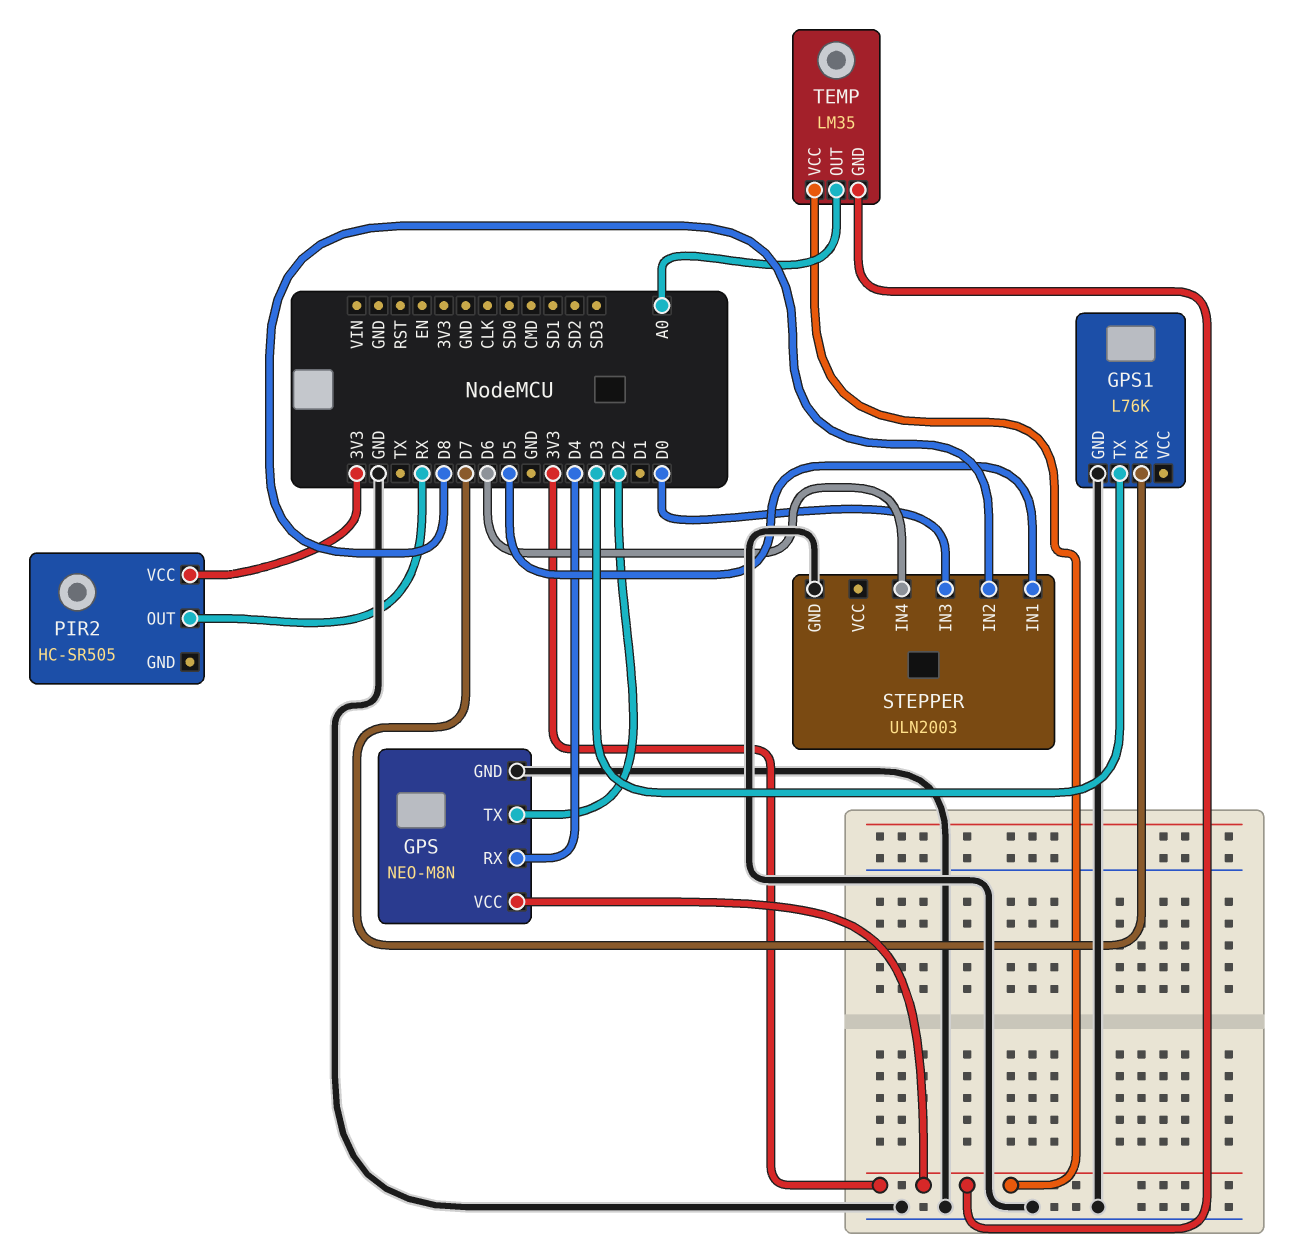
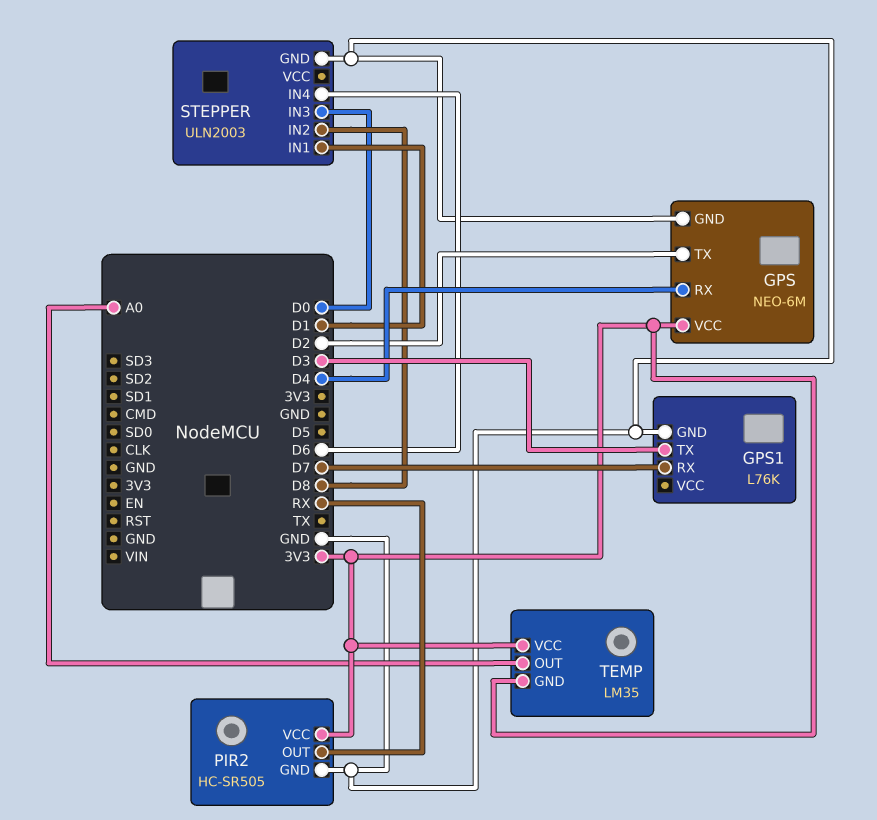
GPS: NEO-M8N -> NEO-6M
PIR2 pin GND: none -> GND
STEPPER pin IN1: D5 -> D1

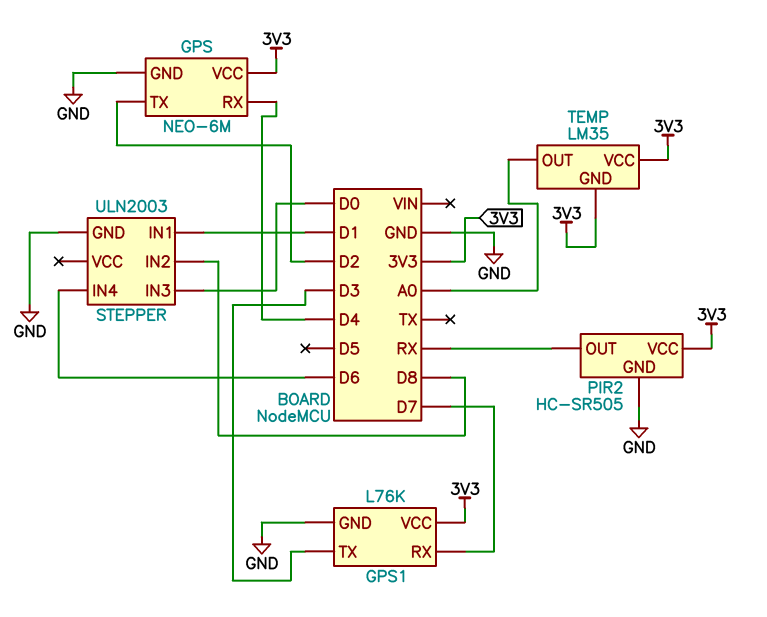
GPS1 pin VCC: none -> 3V3

